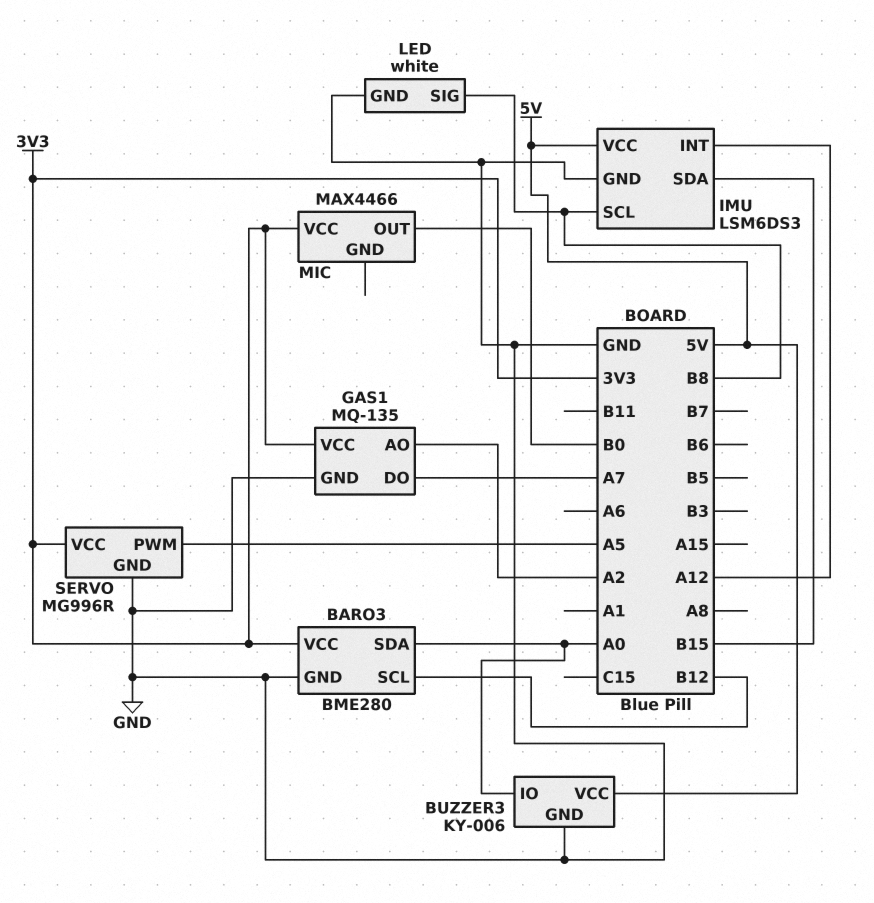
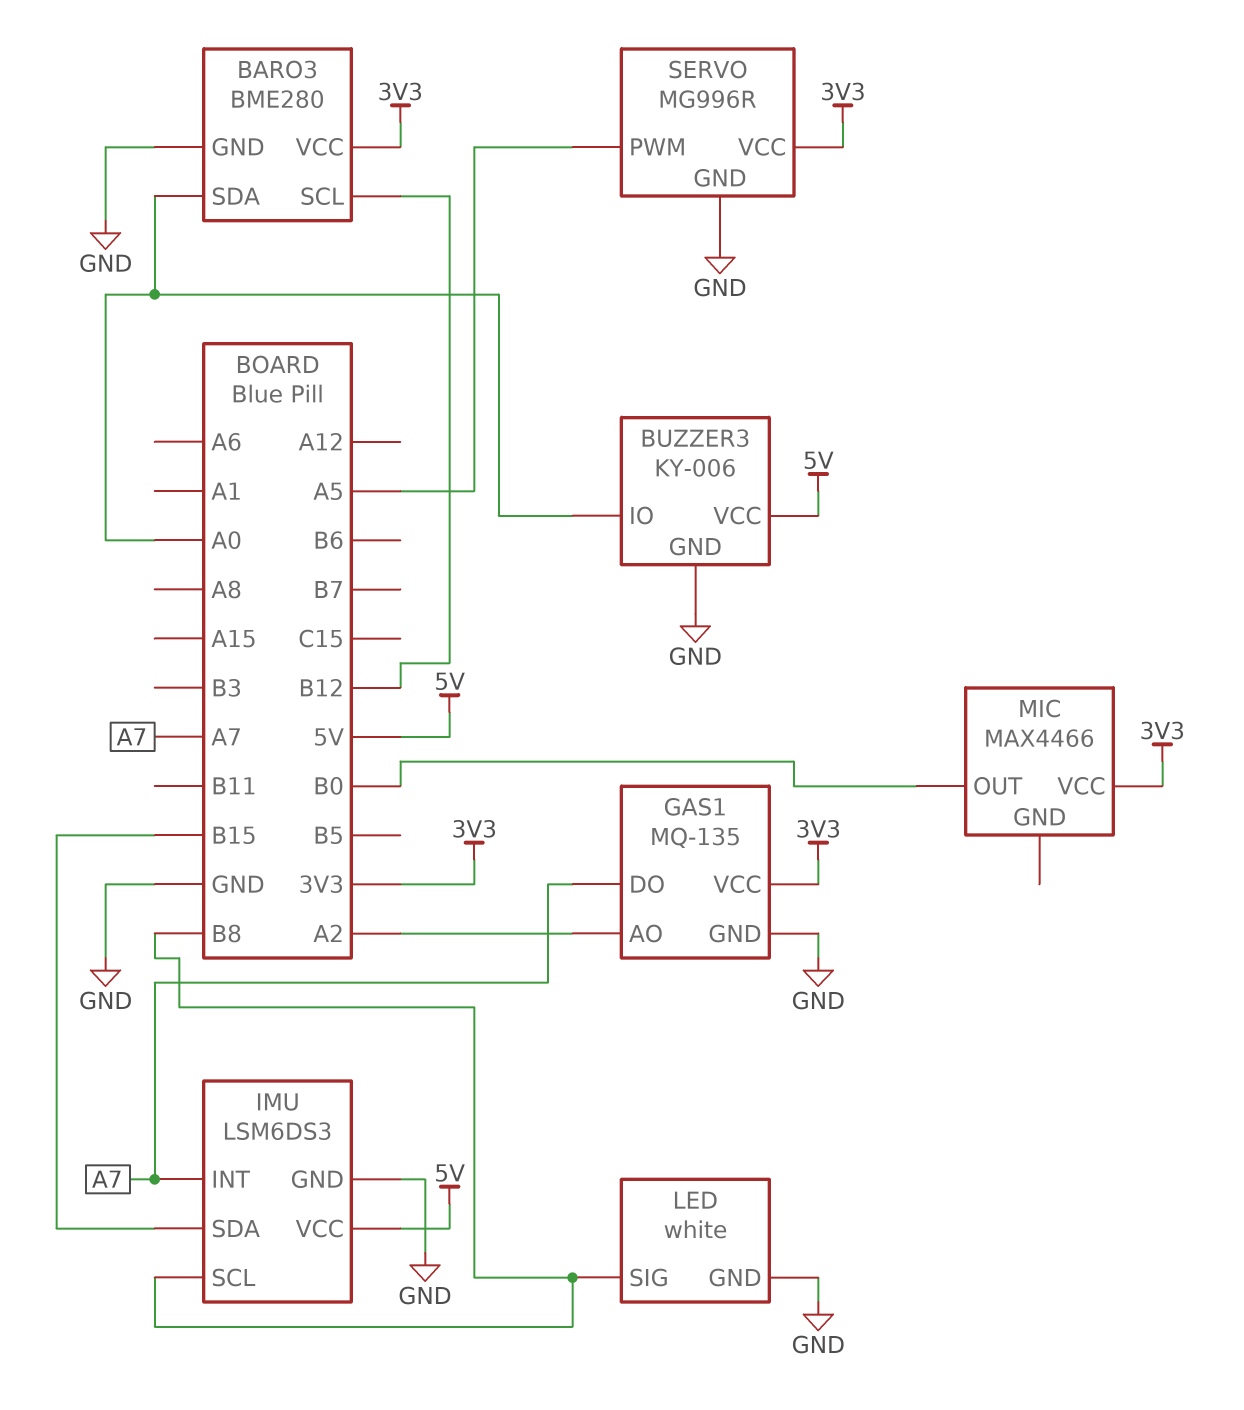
IMU pin INT: A12 -> A7

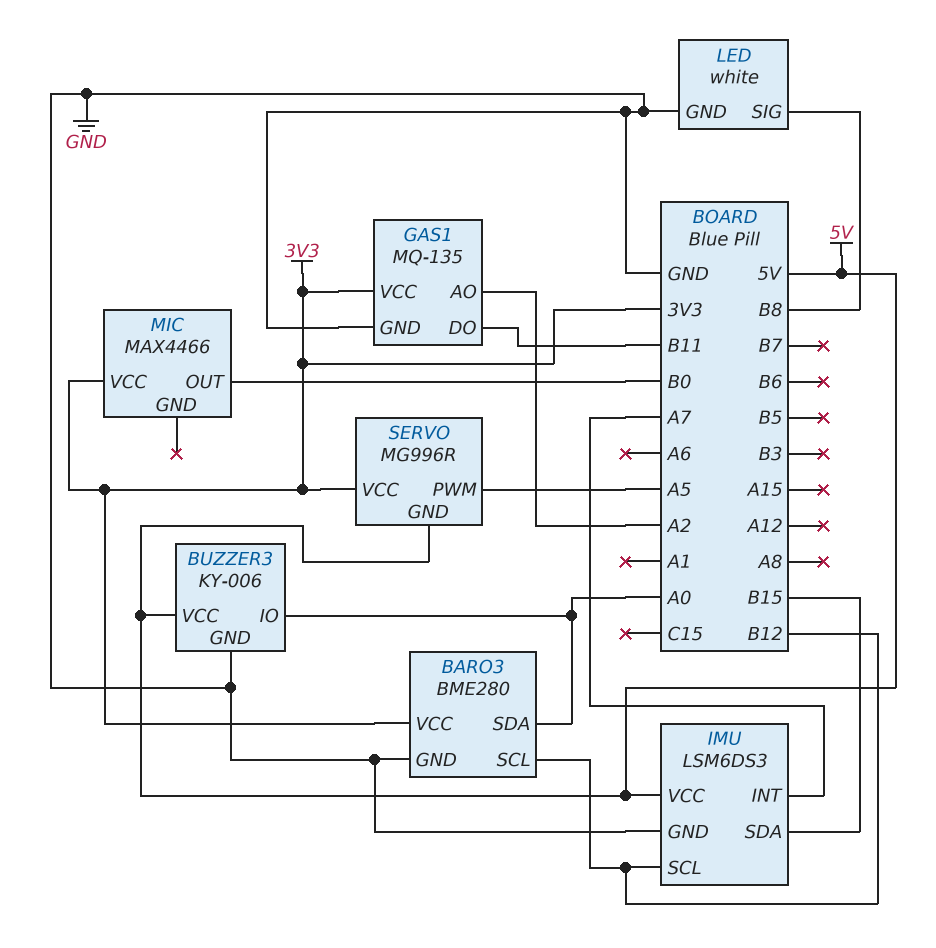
GAS1 pin DO: A7 -> B11
IMU pin SCL: B8 -> B12
SERVO pin GND: GND -> 5V

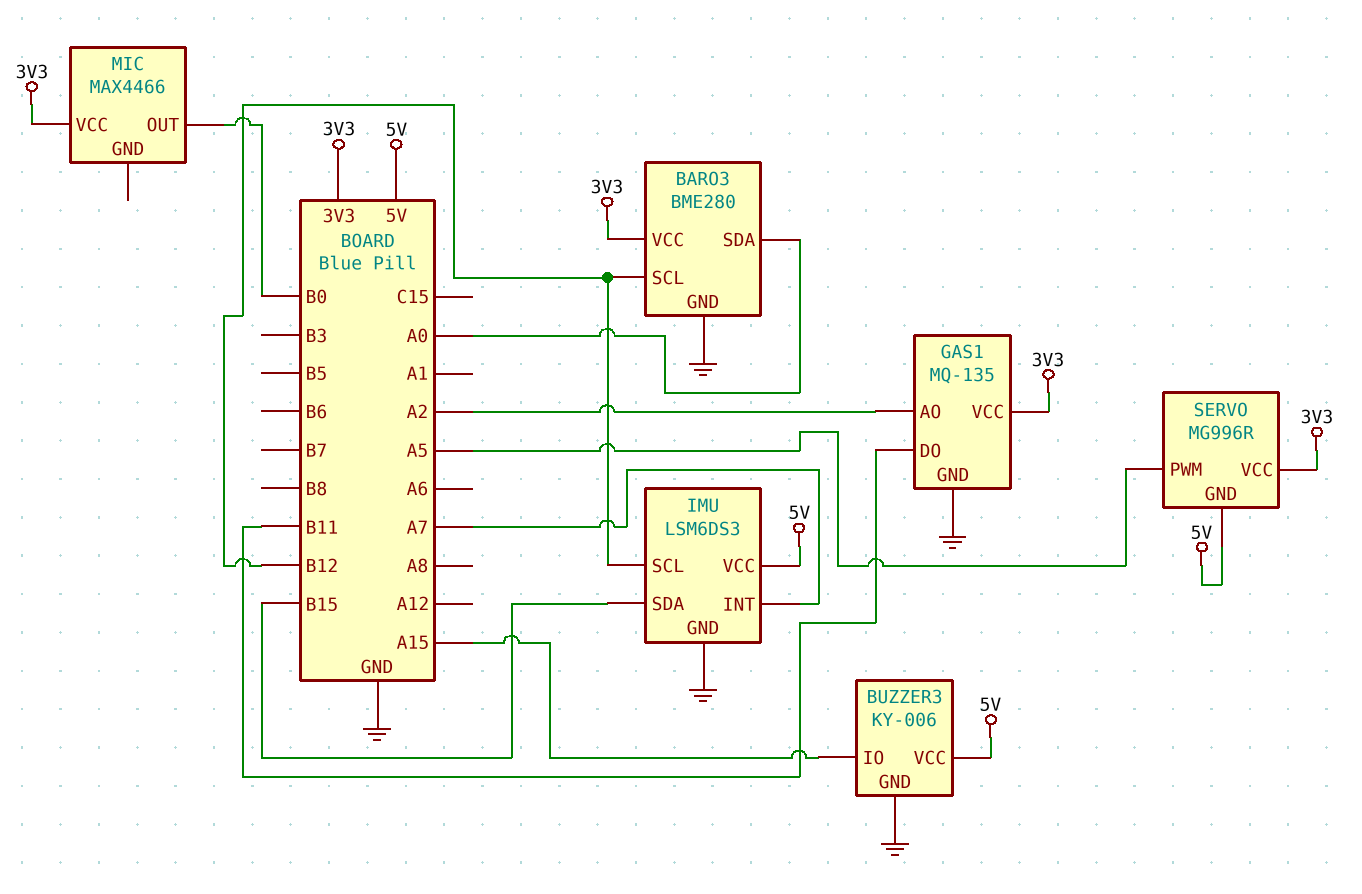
BUZZER3 pin IO: A0 -> A15
LED: white -> none
LED pin GND: GND -> none
LED pin SIG: B8 -> none

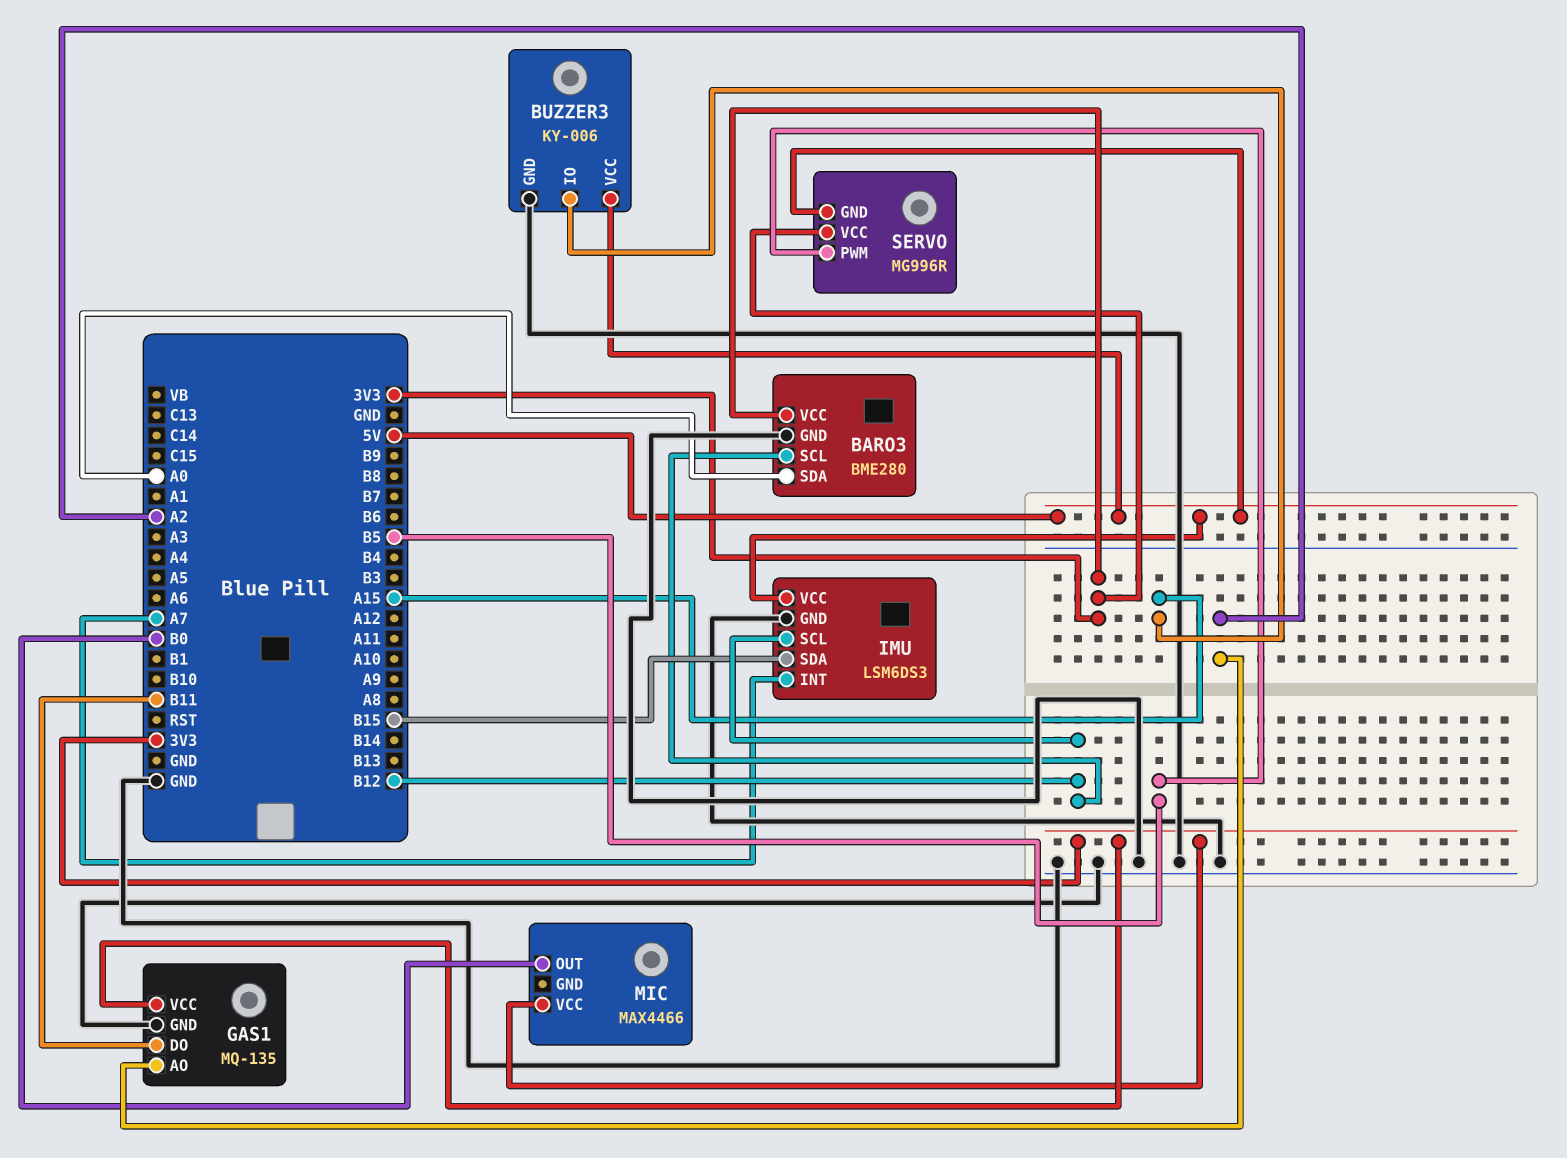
SERVO pin PWM: A5 -> B5

